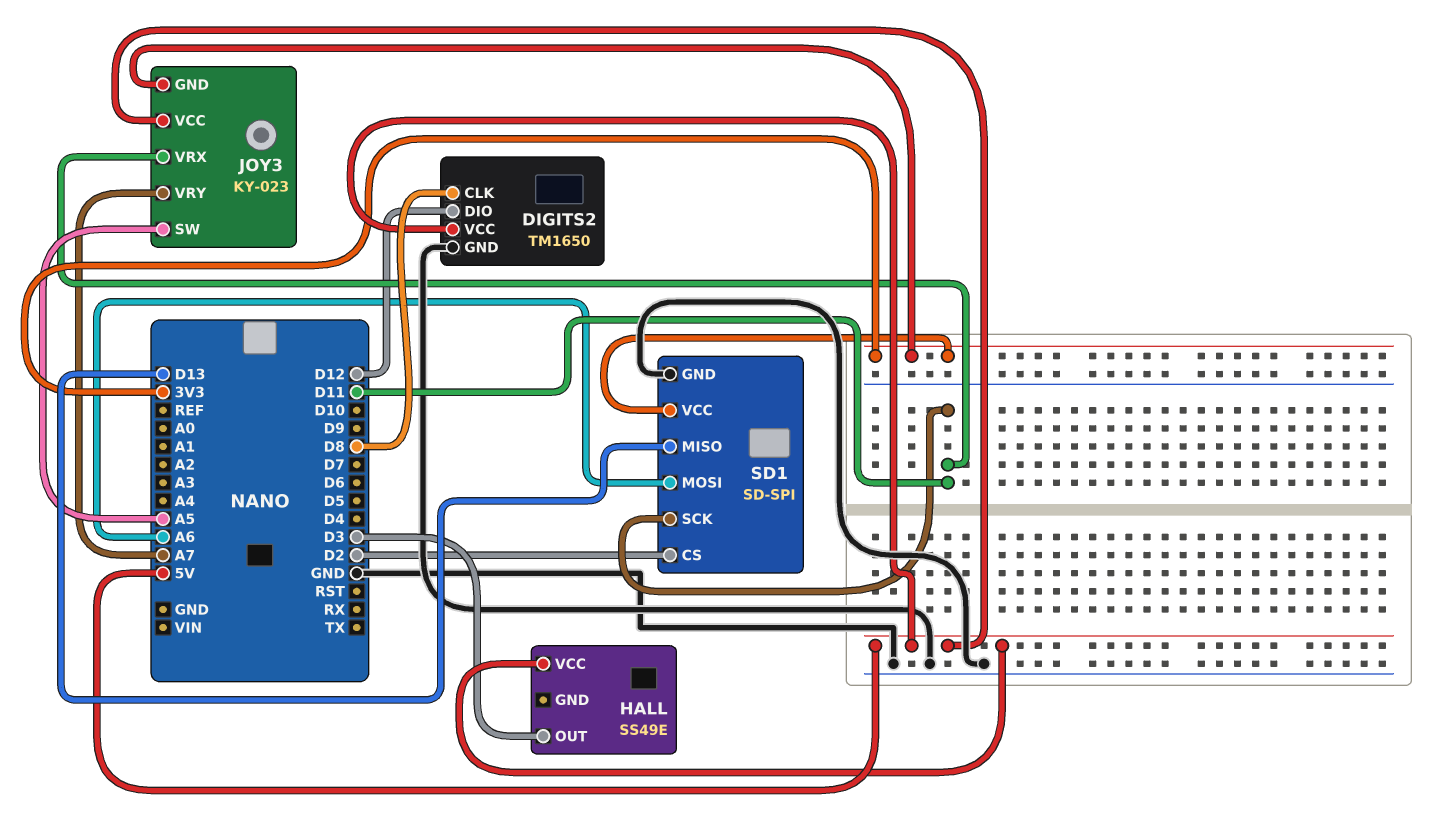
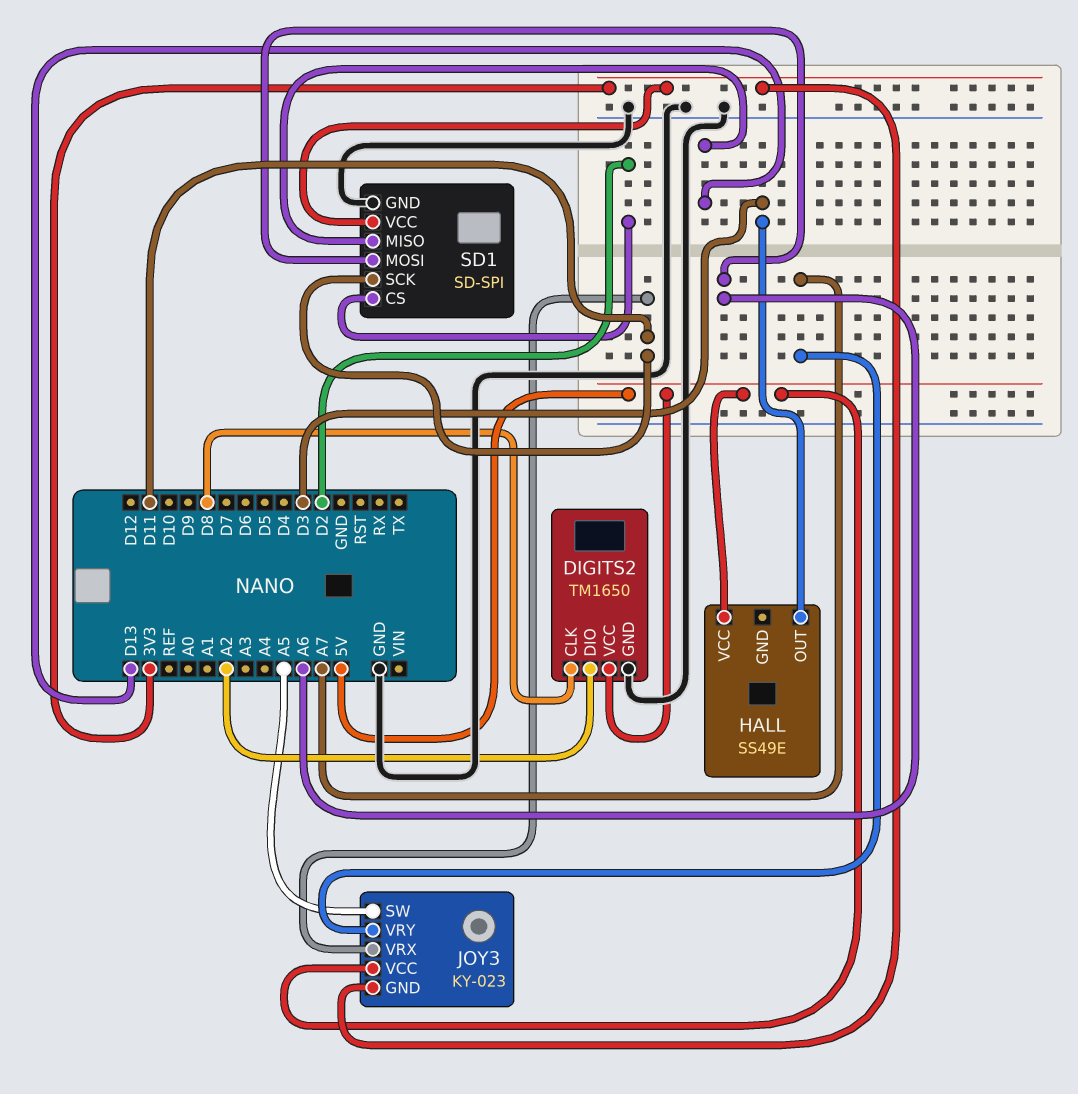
DIGITS2 pin DIO: D12 -> A2

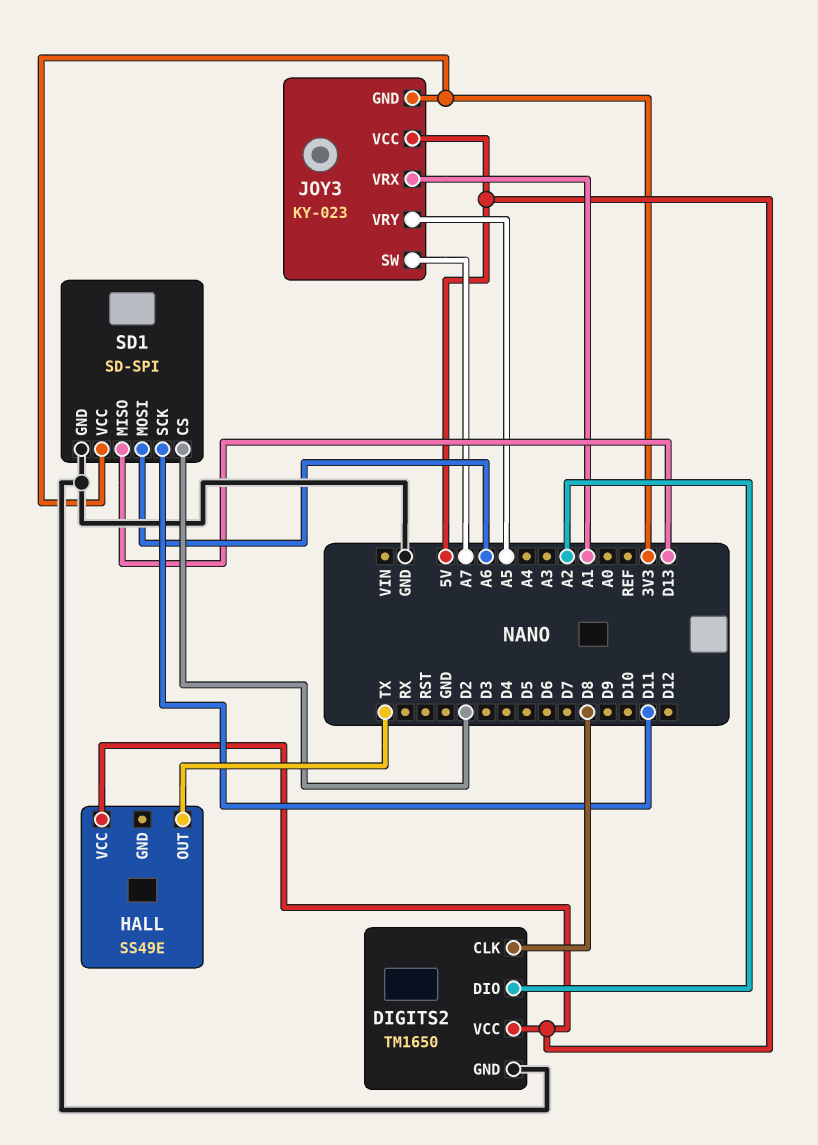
HALL pin OUT: D3 -> TX
JOY3 pin SW: A5 -> A7
JOY3 pin VRX: D11 -> A1
JOY3 pin VRY: A7 -> A5

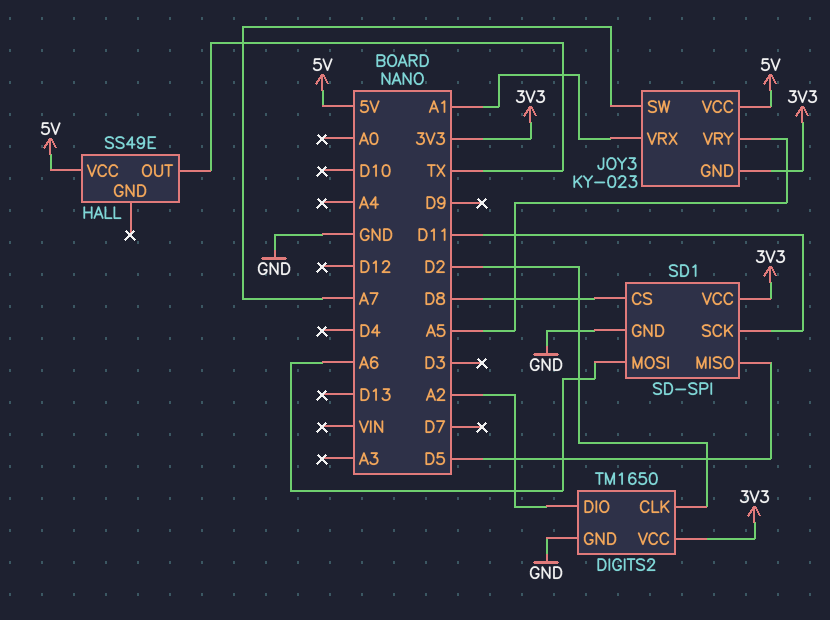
DIGITS2 pin CLK: D8 -> D2
DIGITS2 pin VCC: 5V -> 3V3
SD1 pin CS: D2 -> D8
SD1 pin MISO: D13 -> D5

